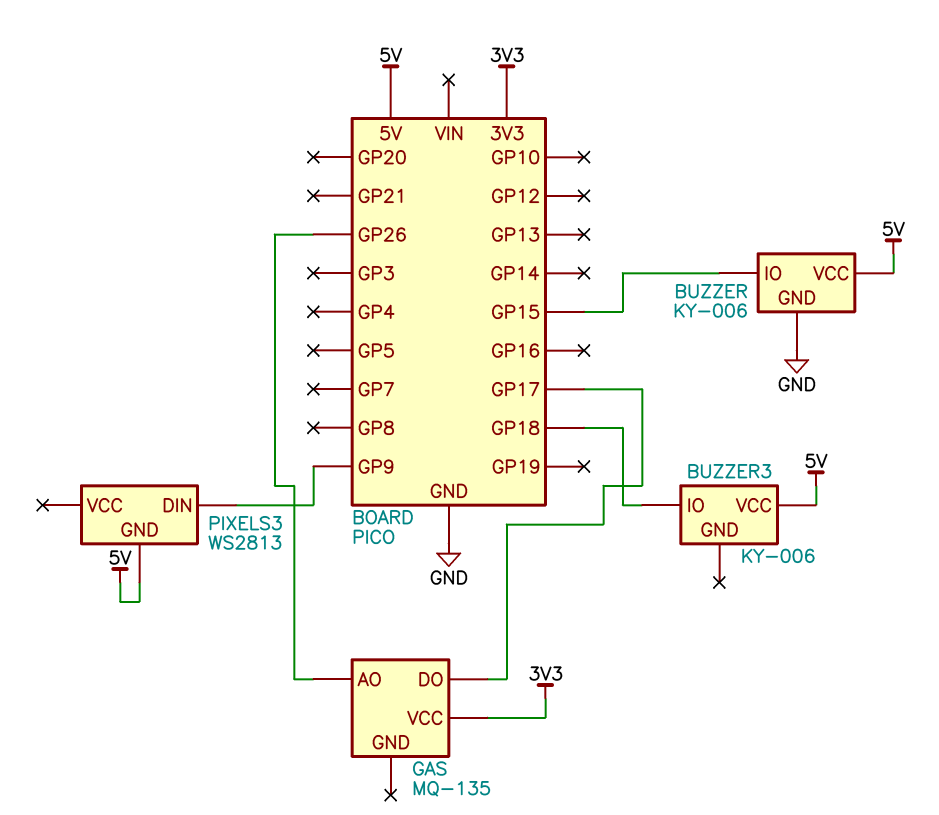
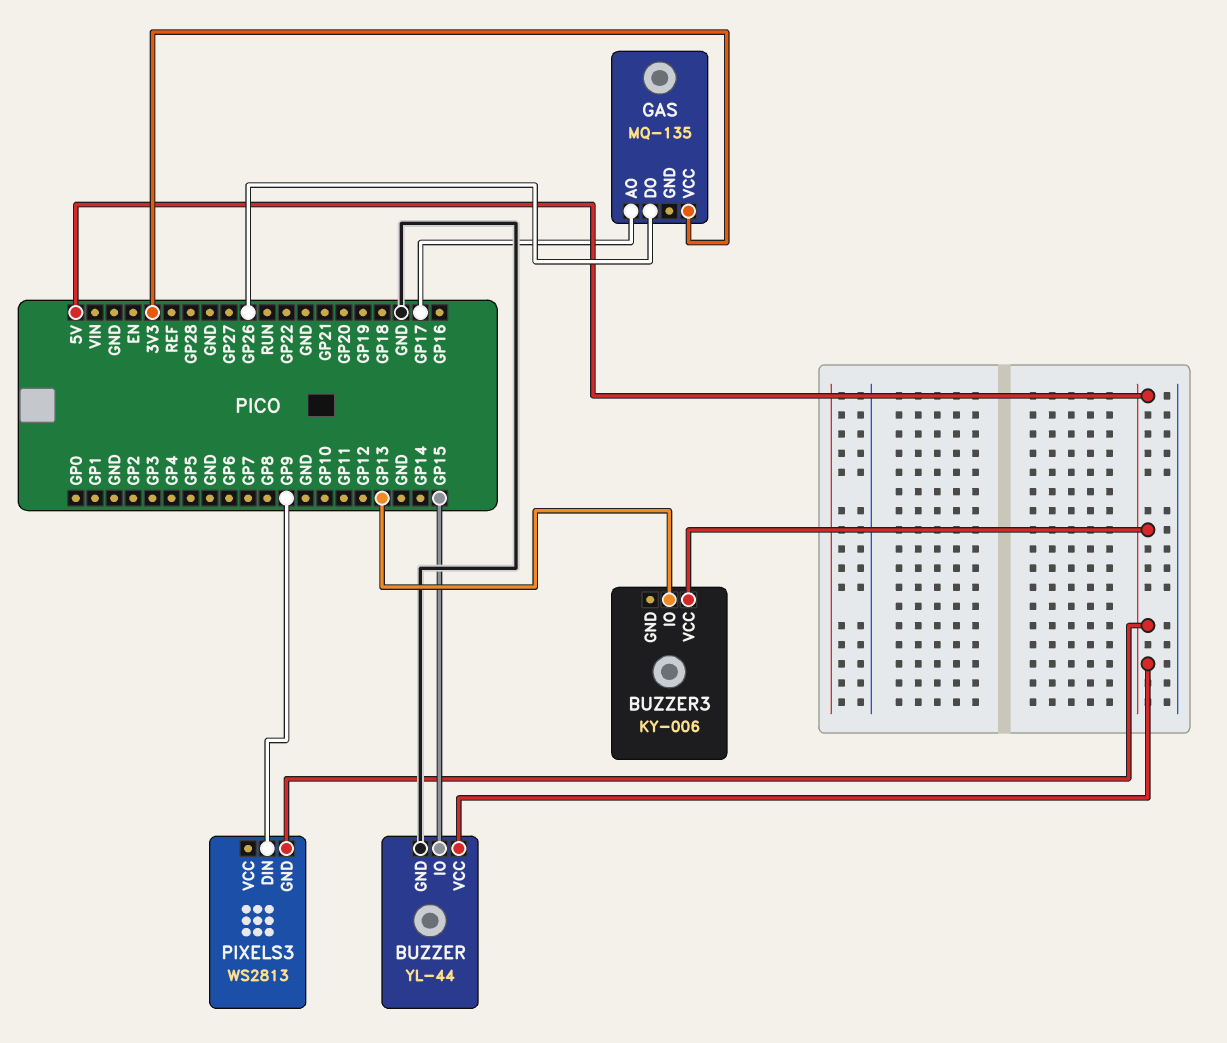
BUZZER: KY-006 -> YL-44
BUZZER3 pin IO: GP18 -> GP13
GAS pin AO: GP26 -> GP17
GAS pin DO: GP17 -> GP26

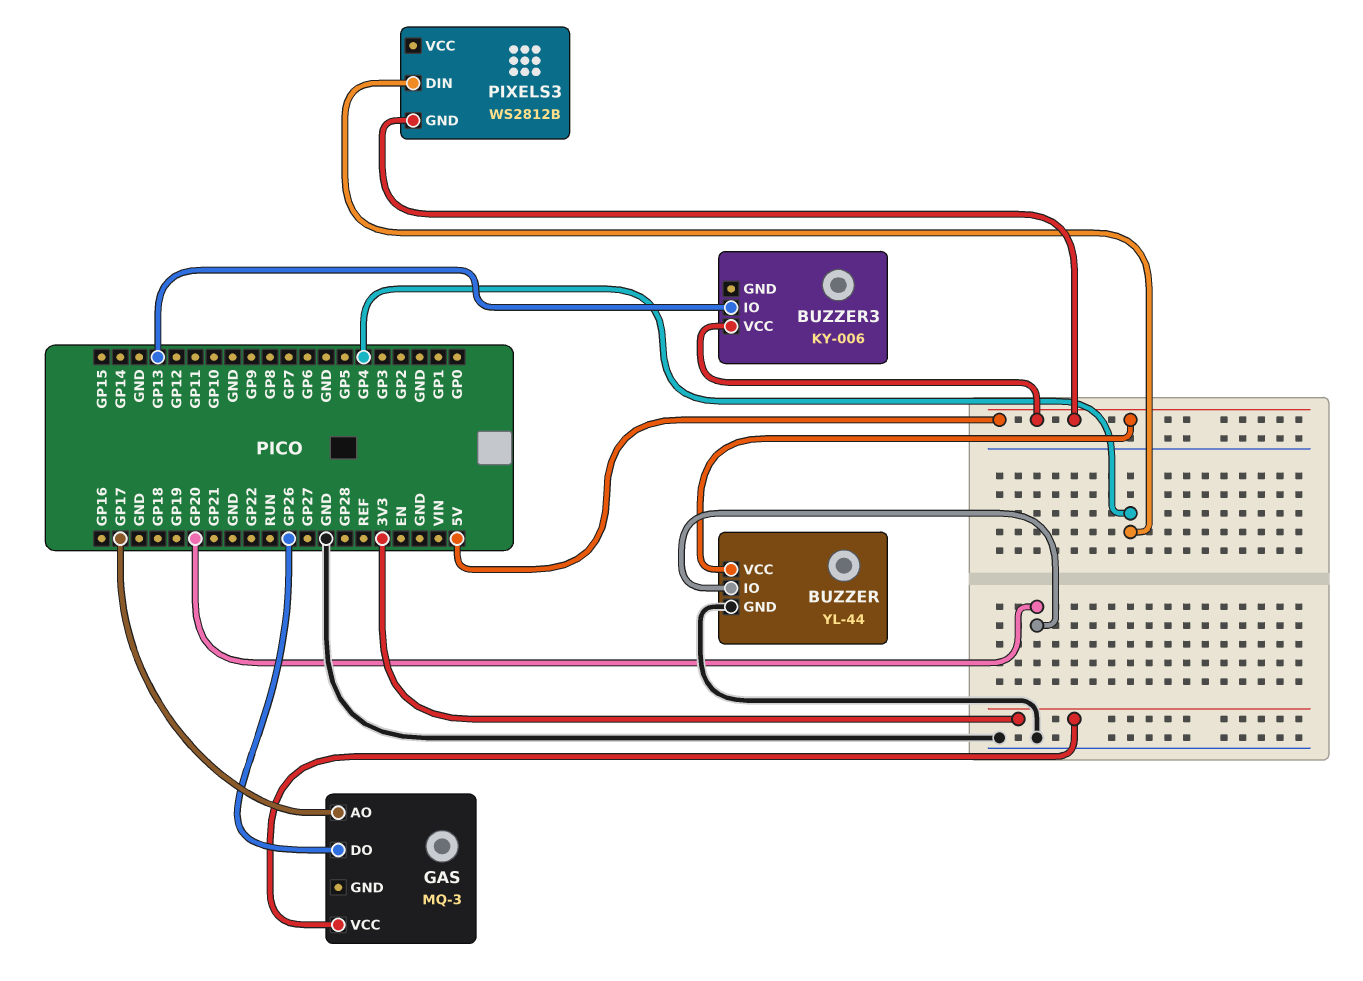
BUZZER pin IO: GP15 -> GP20
GAS: MQ-135 -> MQ-3
PIXELS3: WS2813 -> WS2812B
PIXELS3 pin DIN: GP9 -> GP4

